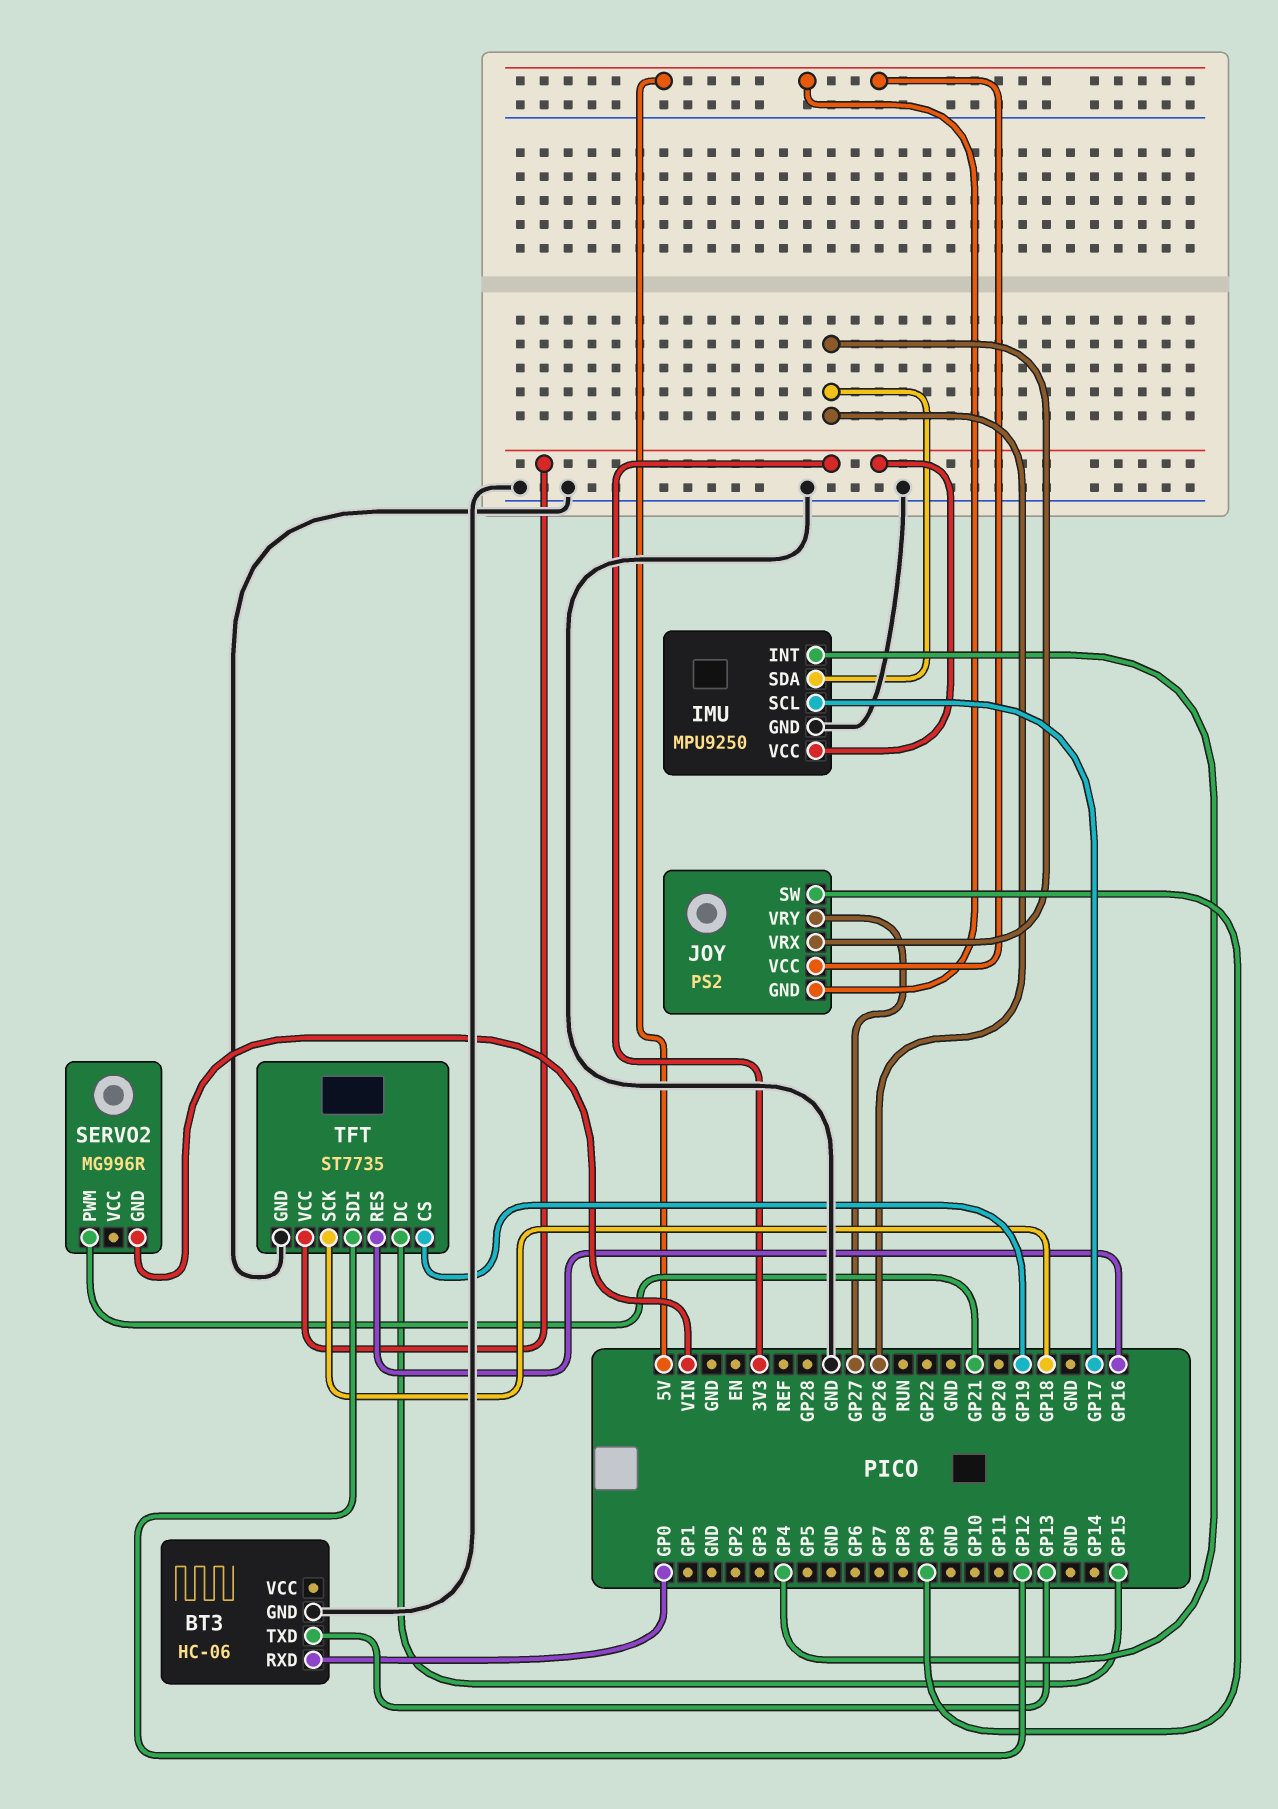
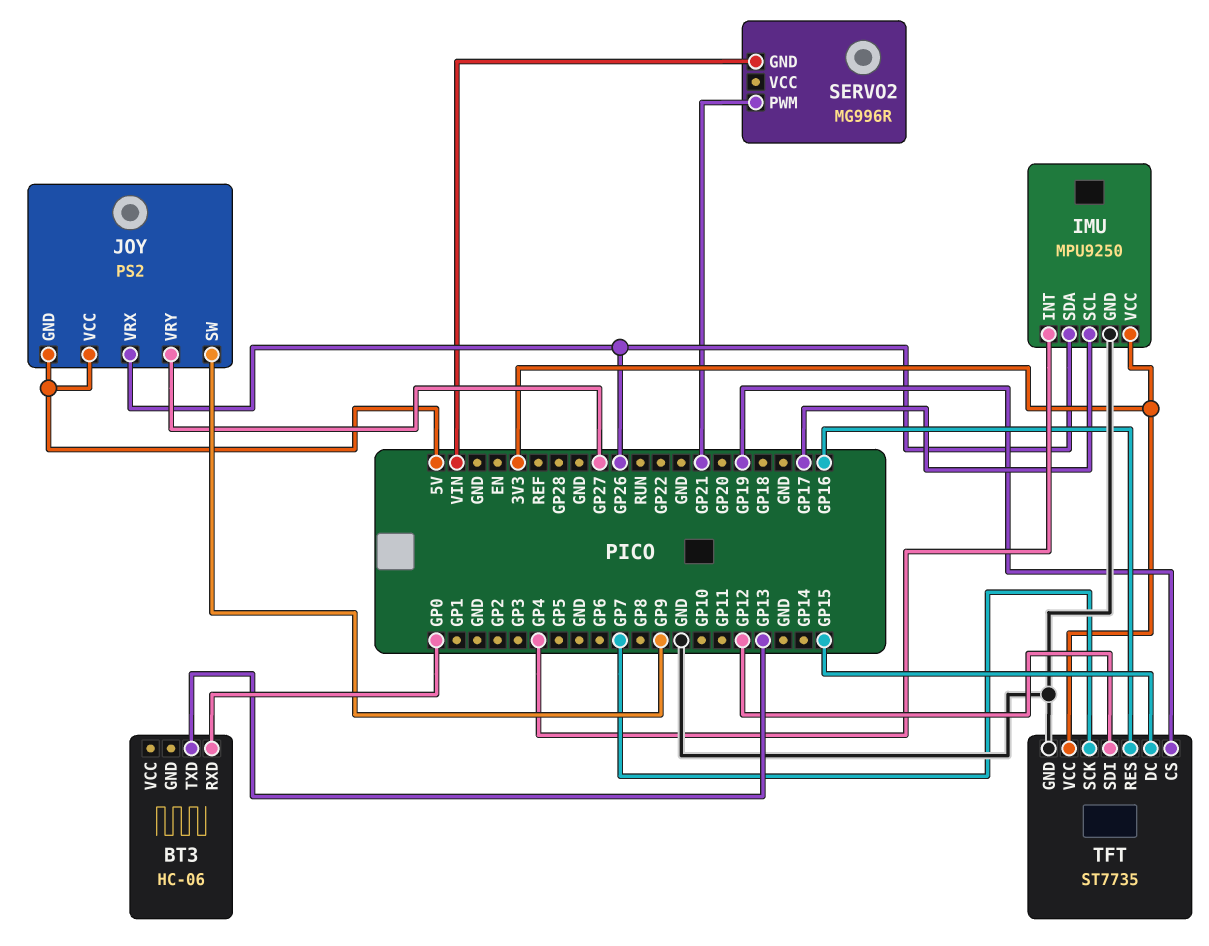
BT3 pin GND: GND -> none
TFT pin SCK: GP18 -> GP7

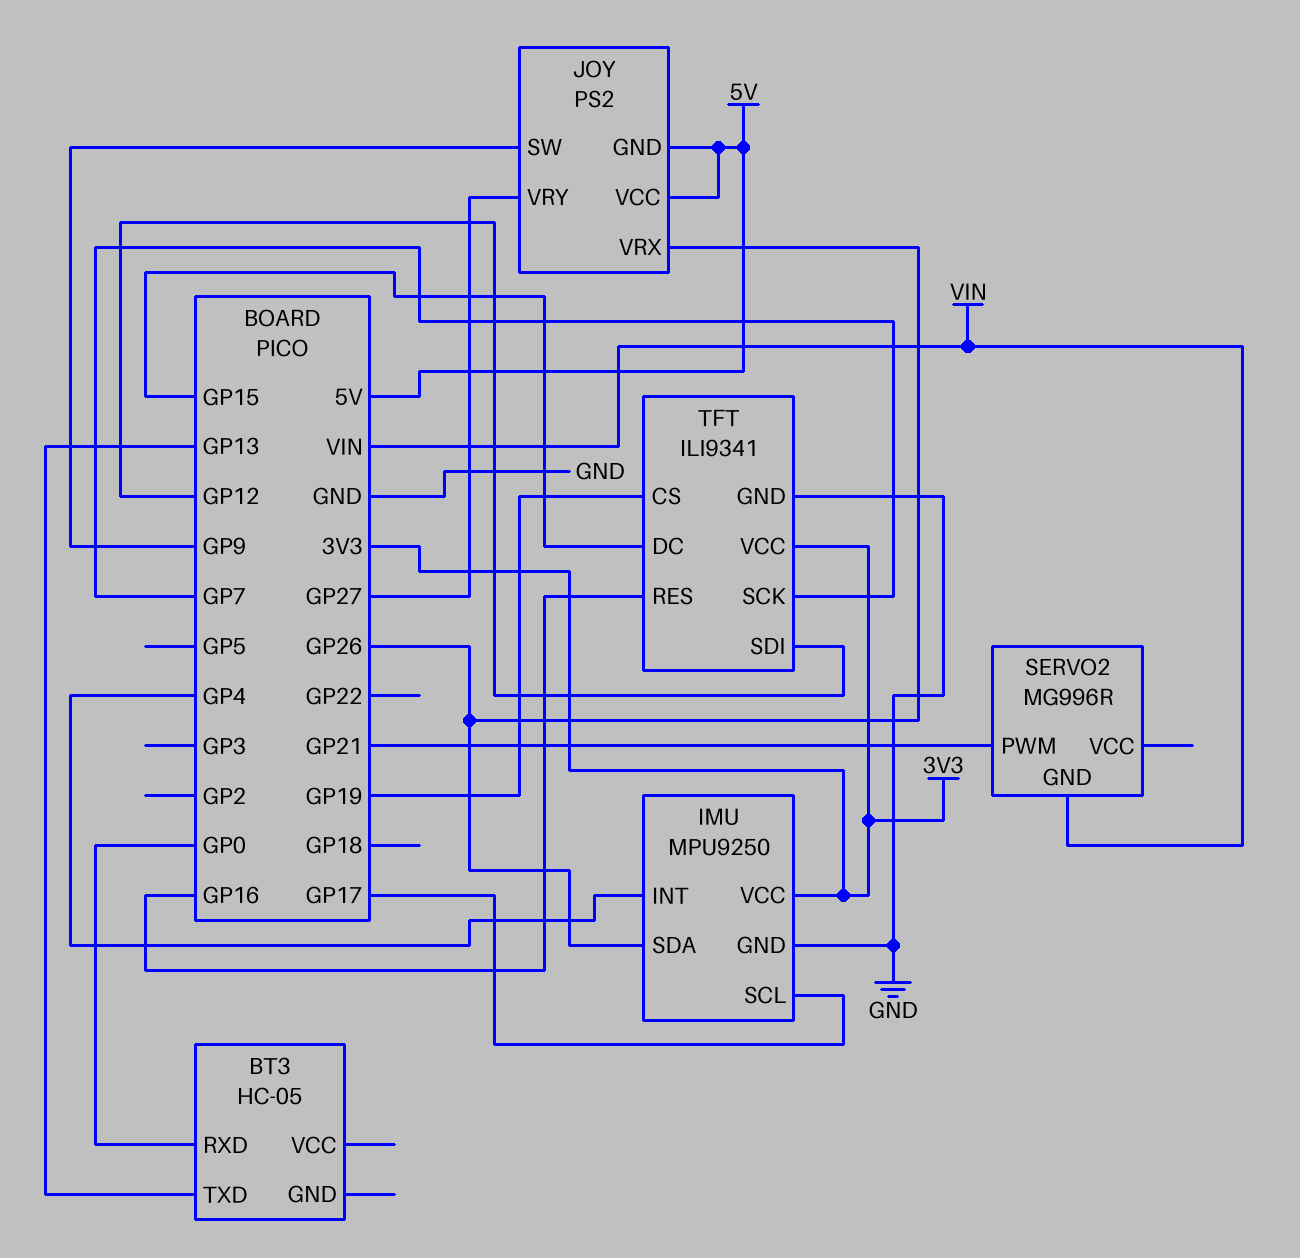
BT3: HC-06 -> HC-05
TFT: ST7735 -> ILI9341

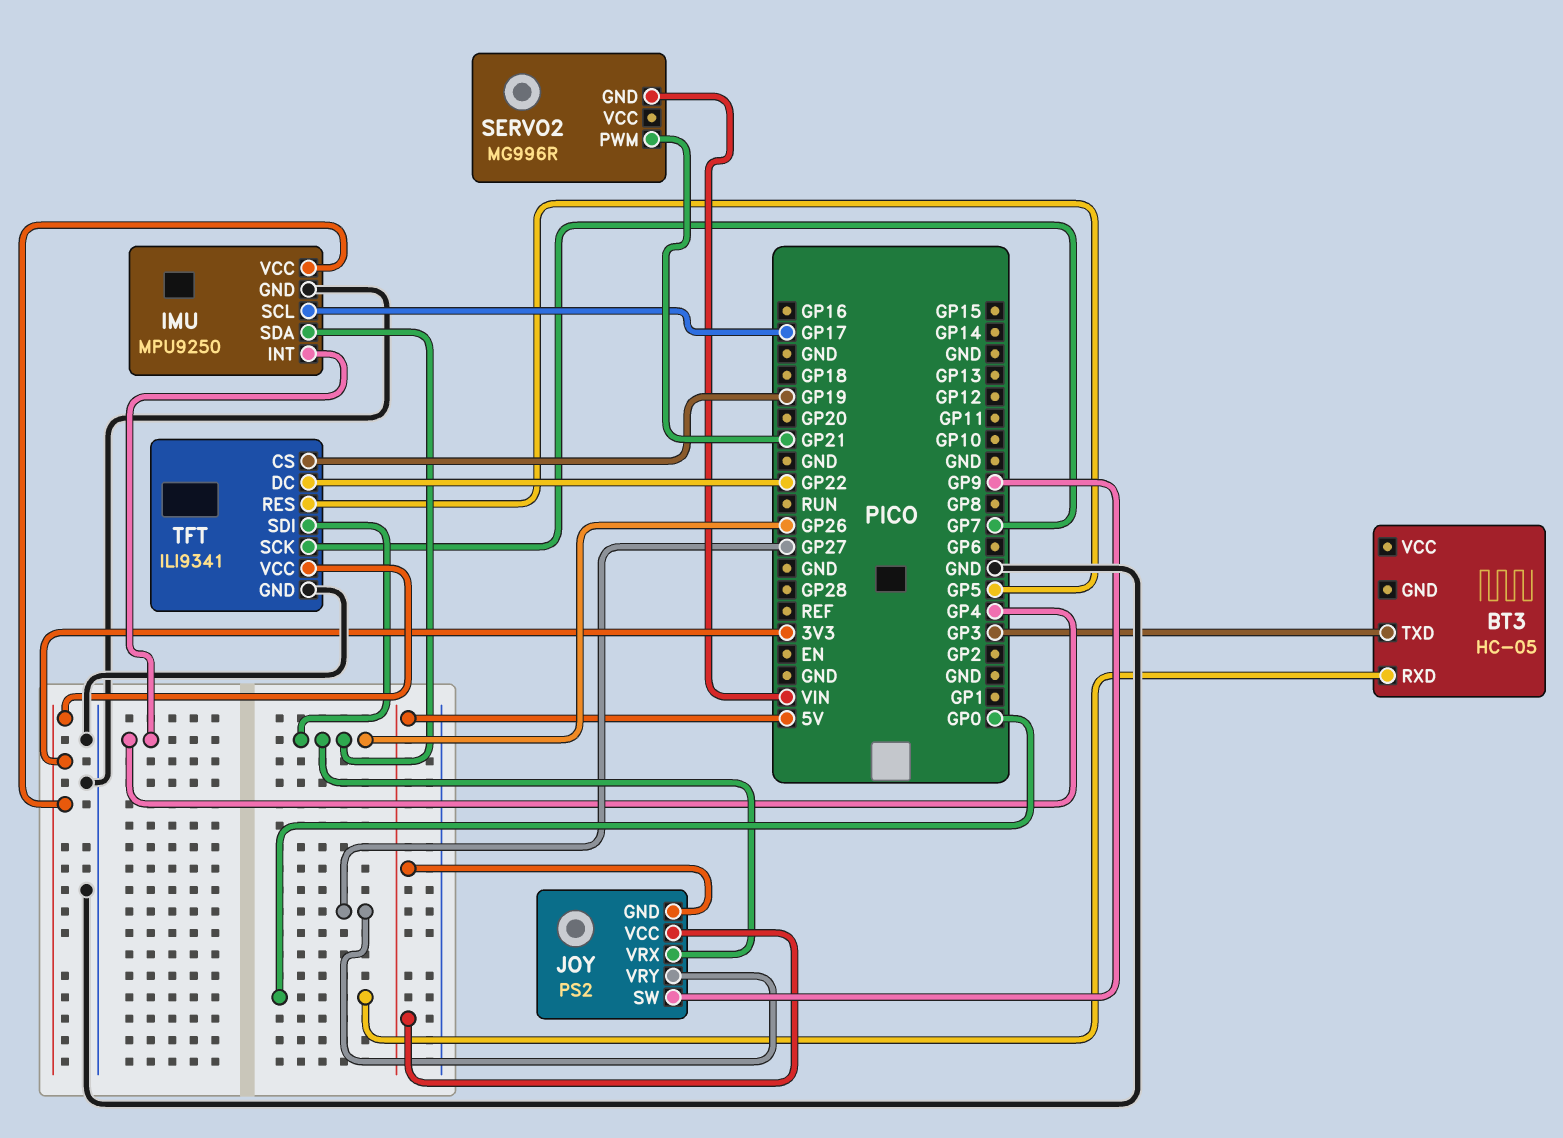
BT3 pin TXD: GP13 -> GP3
TFT pin DC: GP15 -> GP22
TFT pin RES: GP16 -> GP5
TFT pin SDI: GP12 -> GP26

